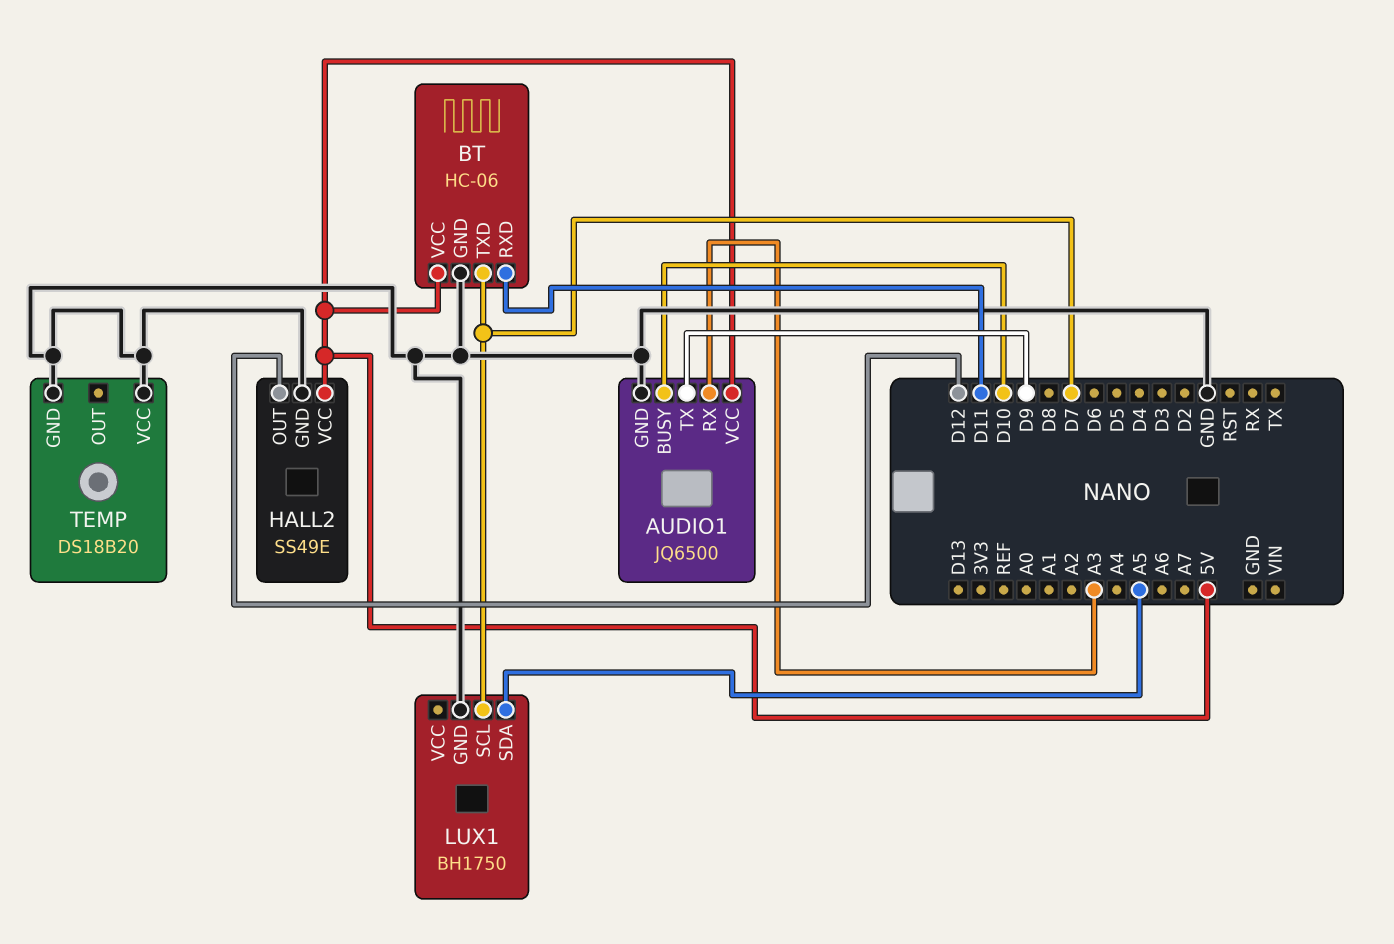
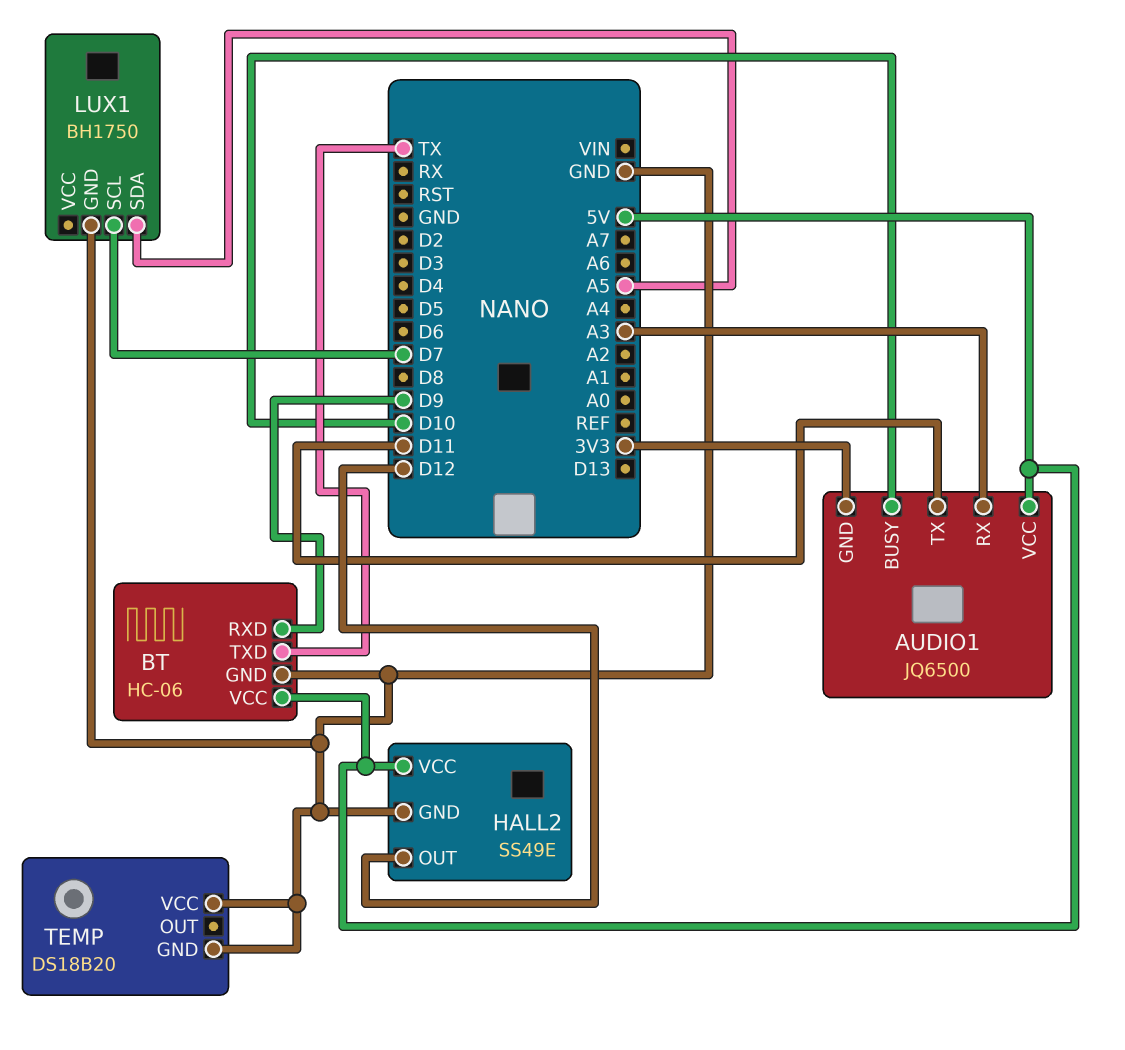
AUDIO1 pin GND: GND -> 3V3
AUDIO1 pin TX: D9 -> D11
BT pin RXD: D11 -> D9
BT pin TXD: D7 -> TX

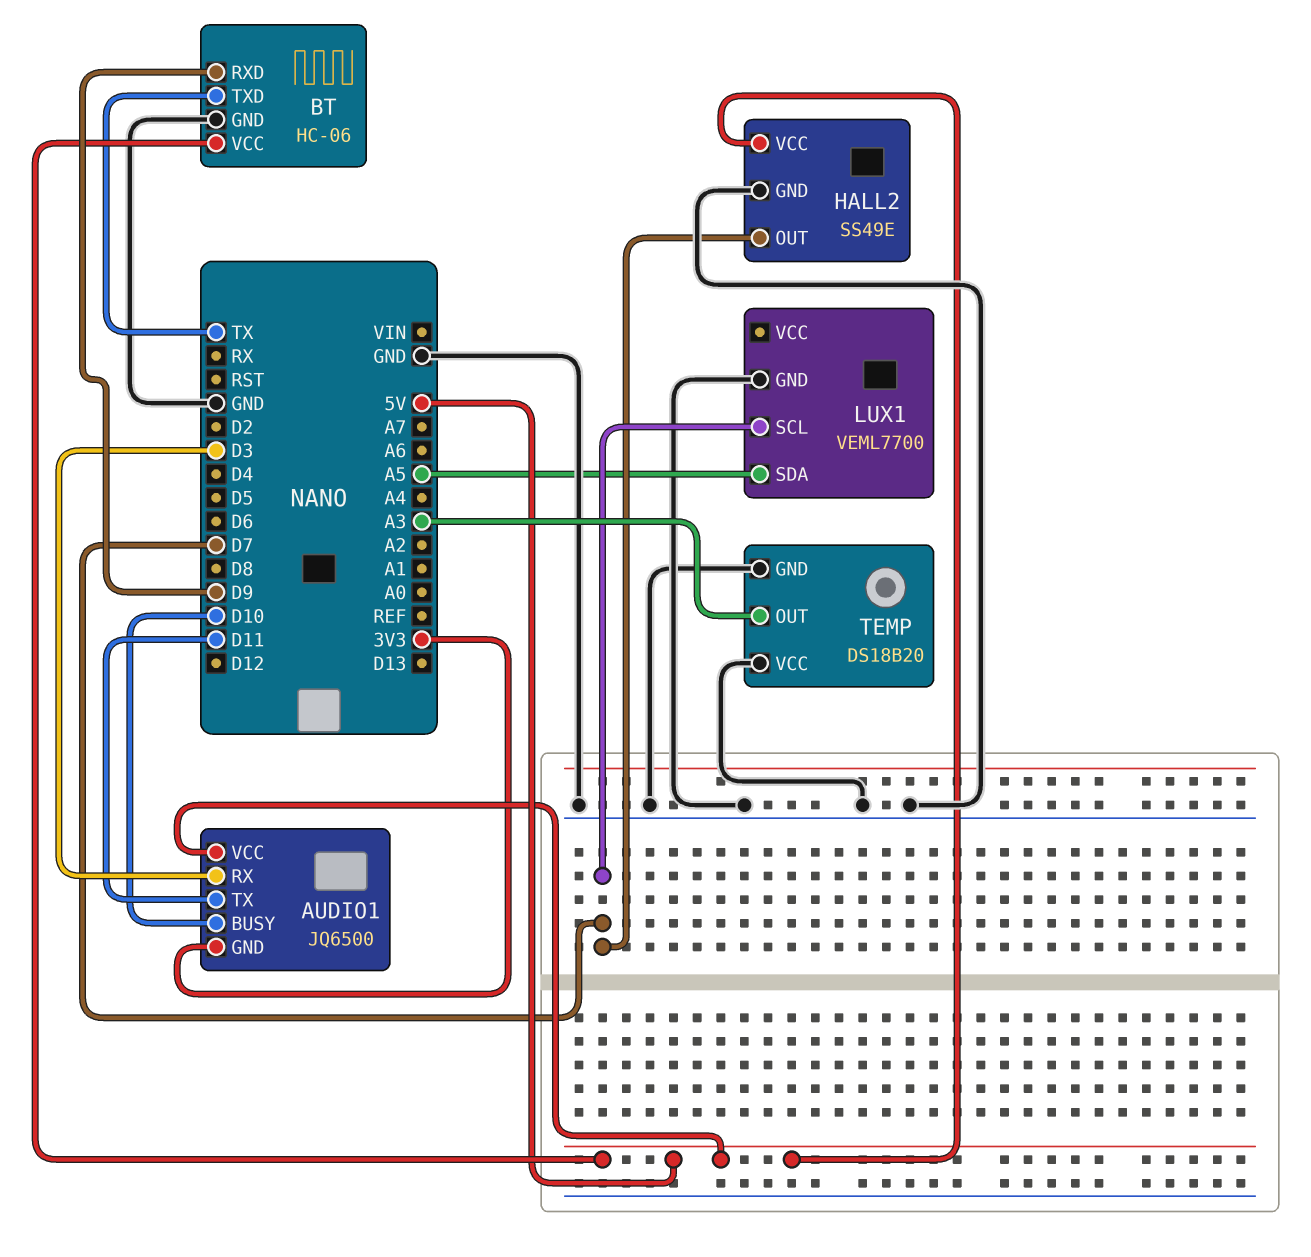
AUDIO1 pin RX: A3 -> D3
HALL2 pin OUT: D12 -> D7
LUX1: BH1750 -> VEML7700
TEMP pin OUT: none -> A3

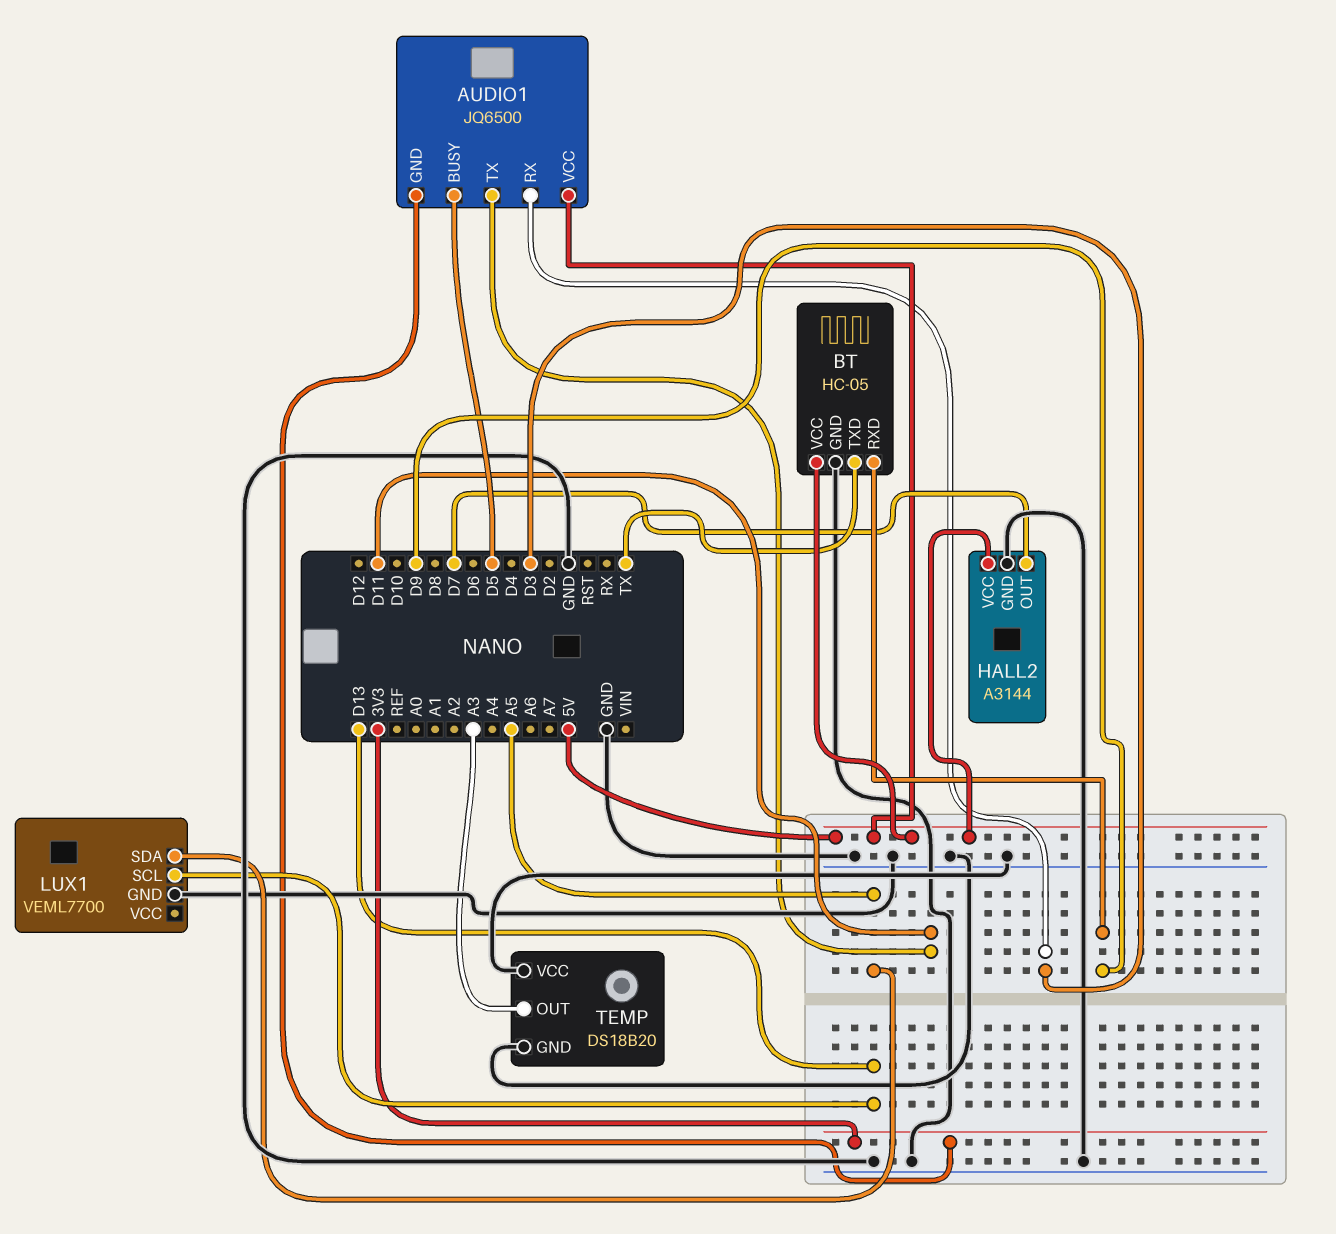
AUDIO1 pin BUSY: D10 -> D5
BT: HC-06 -> HC-05
HALL2: SS49E -> A3144
LUX1 pin SCL: D7 -> D13

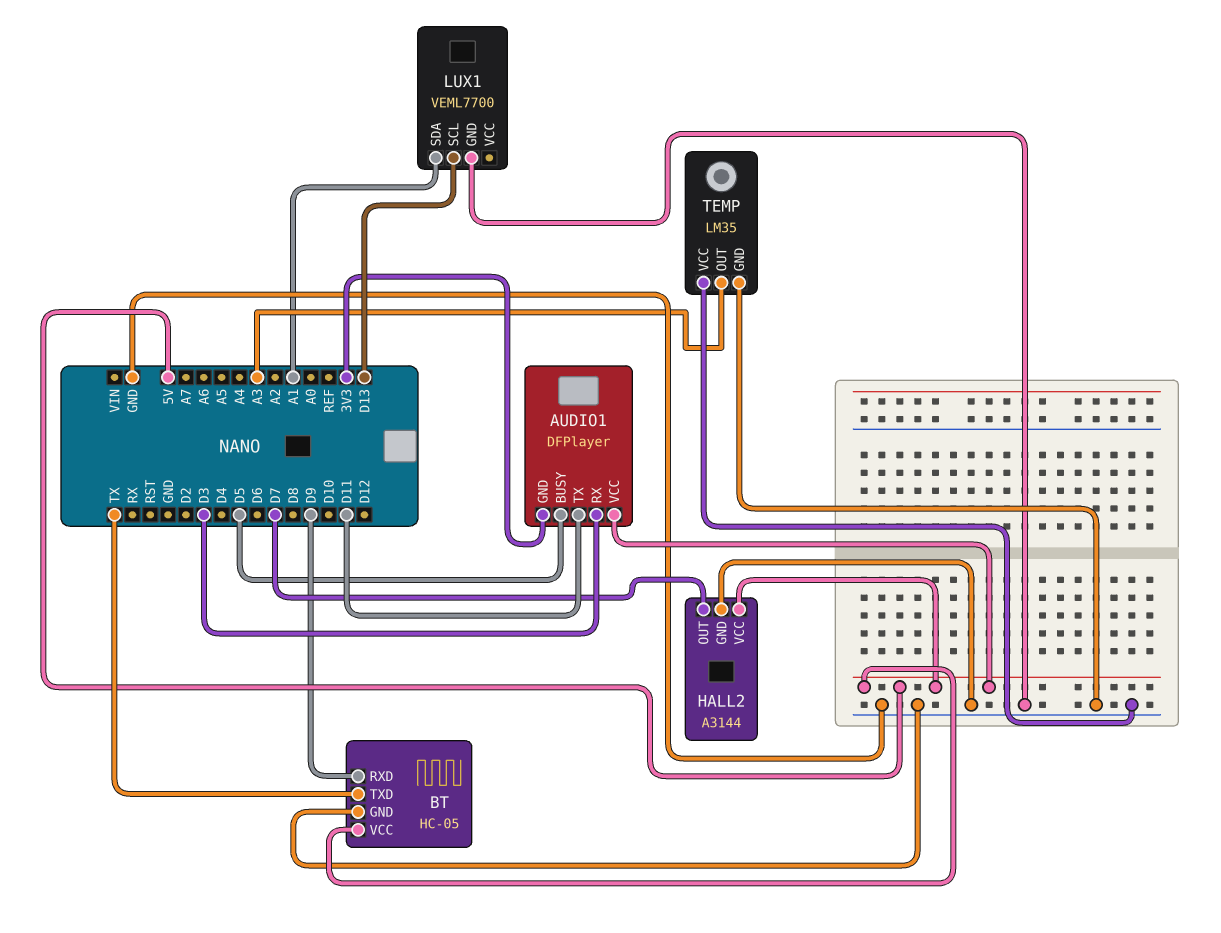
AUDIO1: JQ6500 -> DFPlayer
LUX1 pin SDA: A5 -> A1
TEMP: DS18B20 -> LM35

